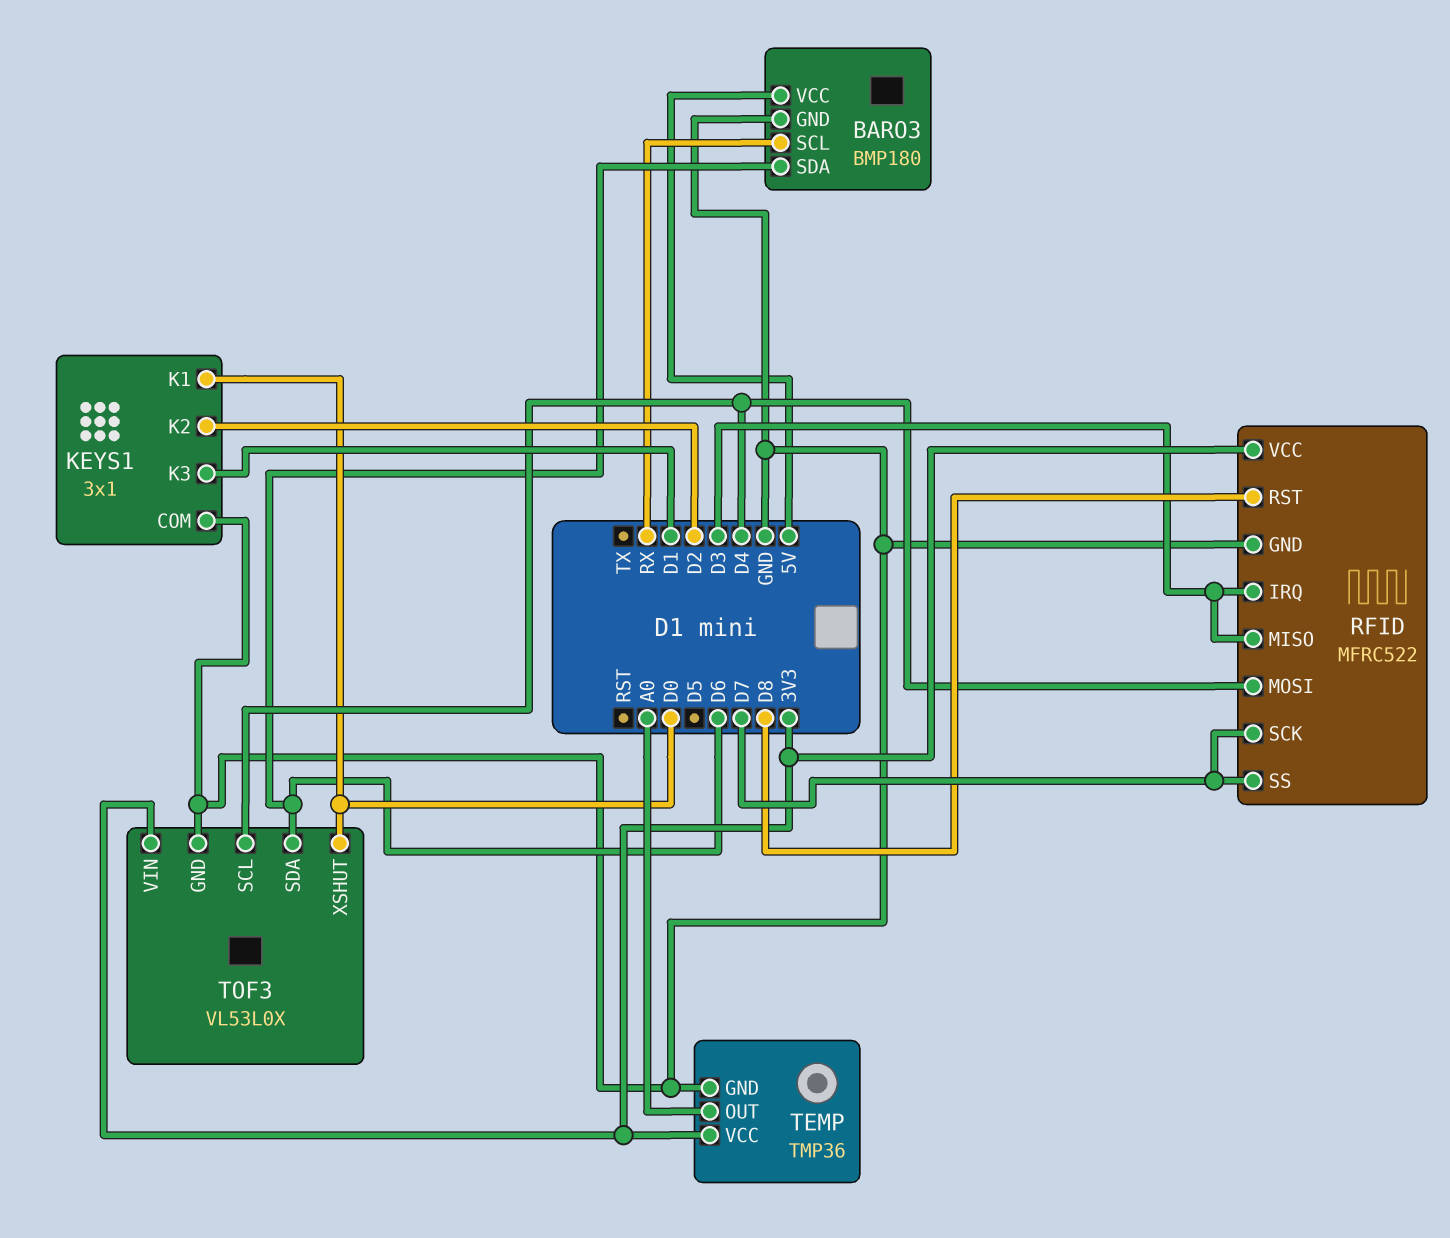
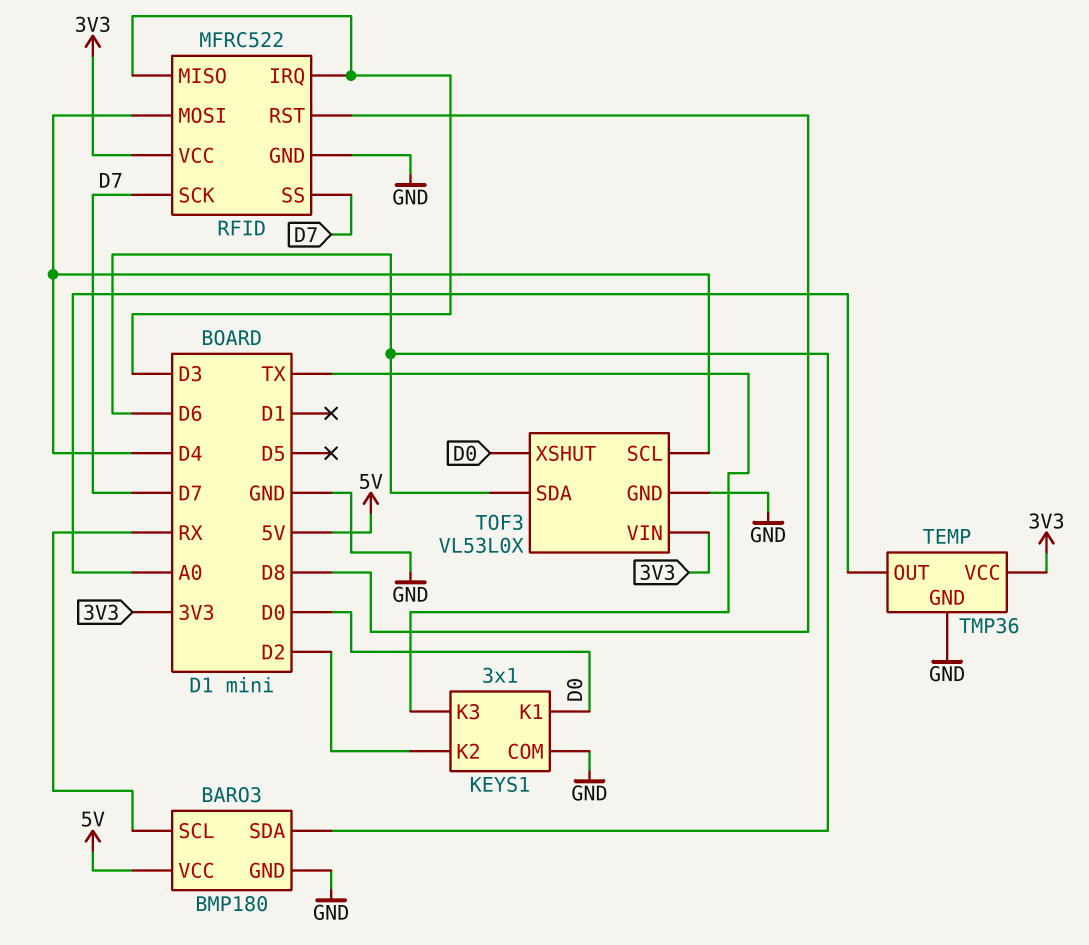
KEYS1 pin K3: D1 -> TX

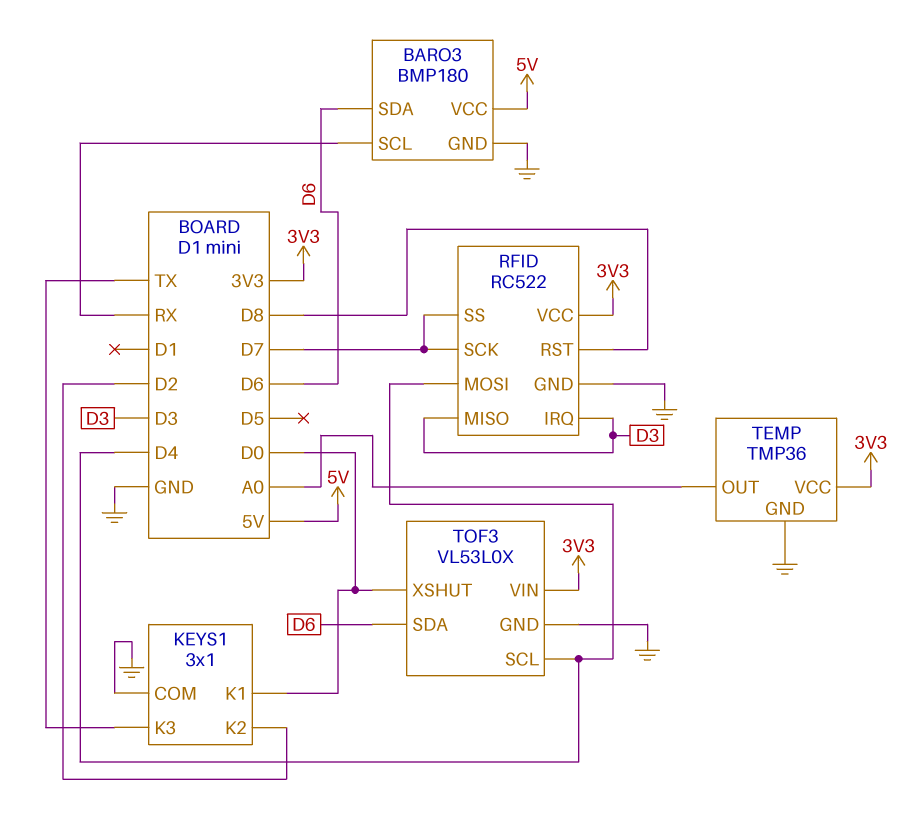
RFID: MFRC522 -> RC522

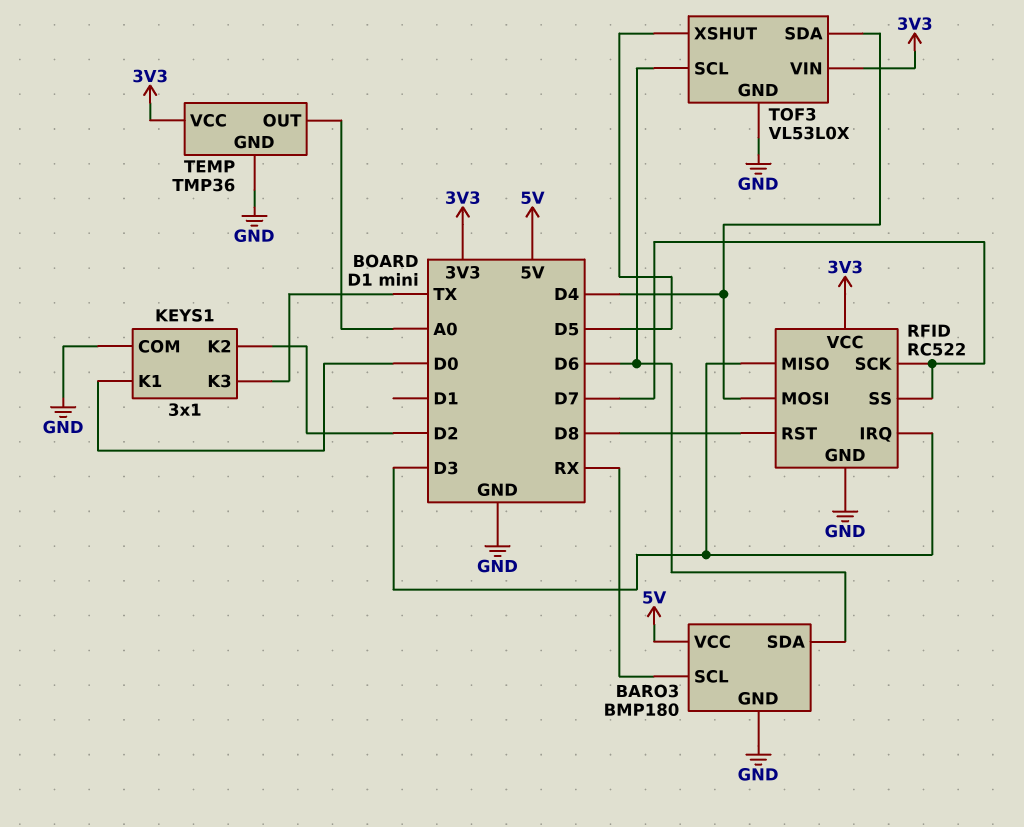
TOF3 pin SCL: D4 -> D6
TOF3 pin SDA: D6 -> D4
TOF3 pin XSHUT: D0 -> D5

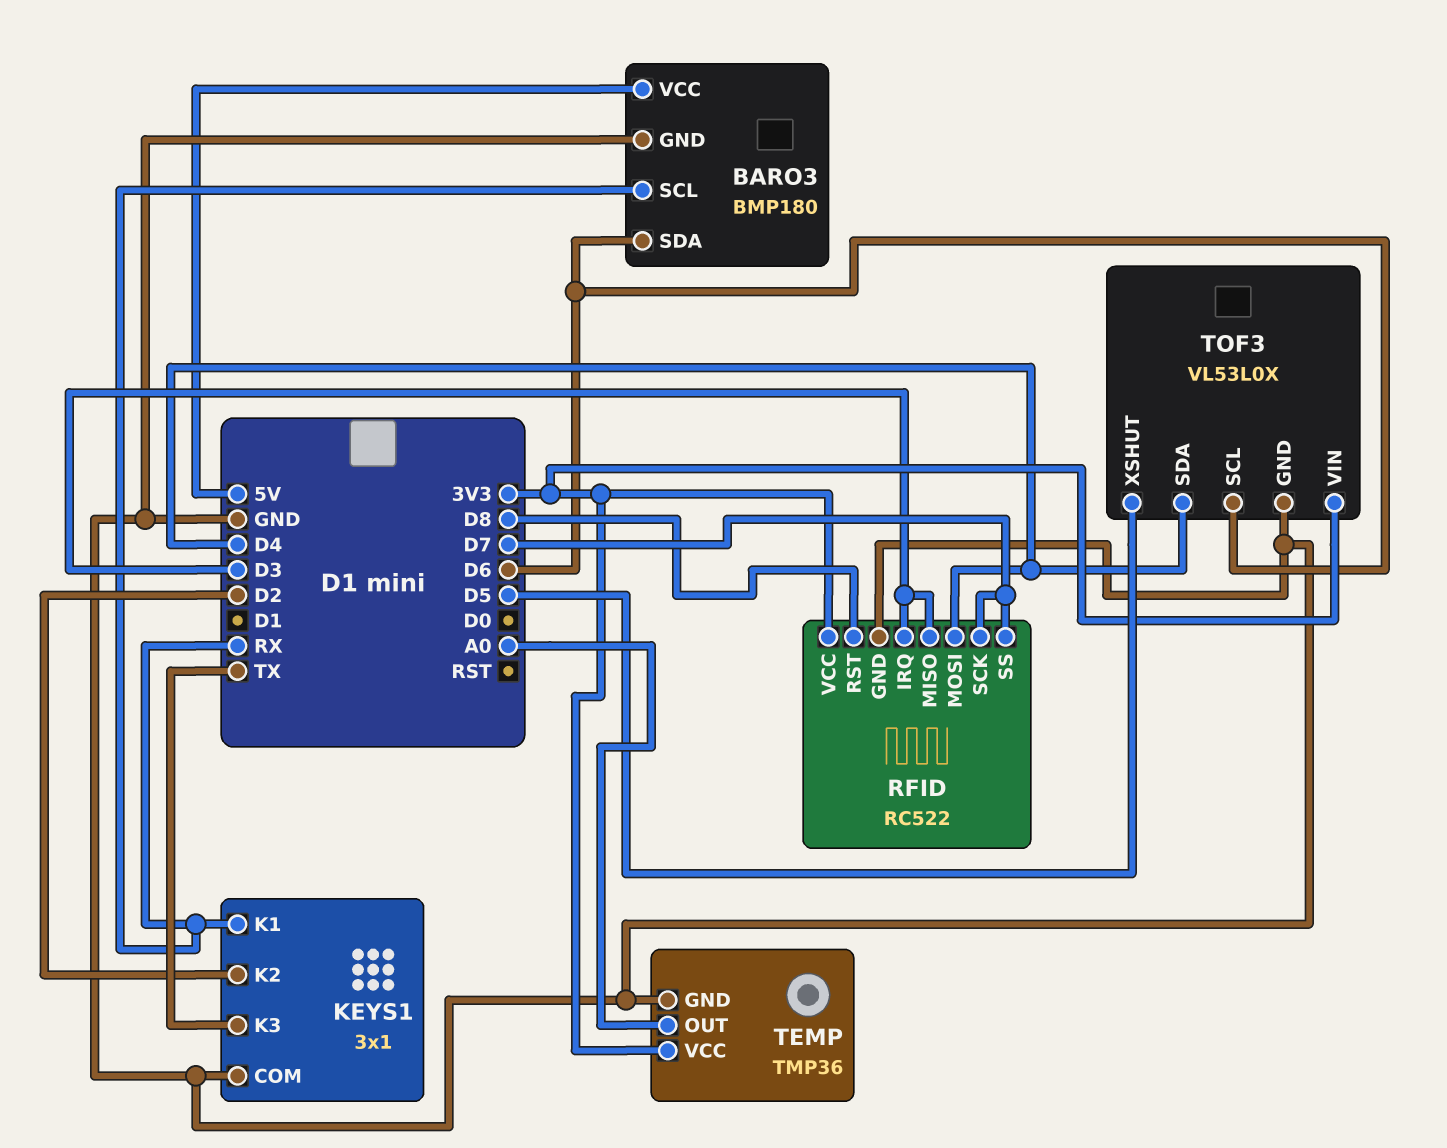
KEYS1 pin K1: D0 -> RX

